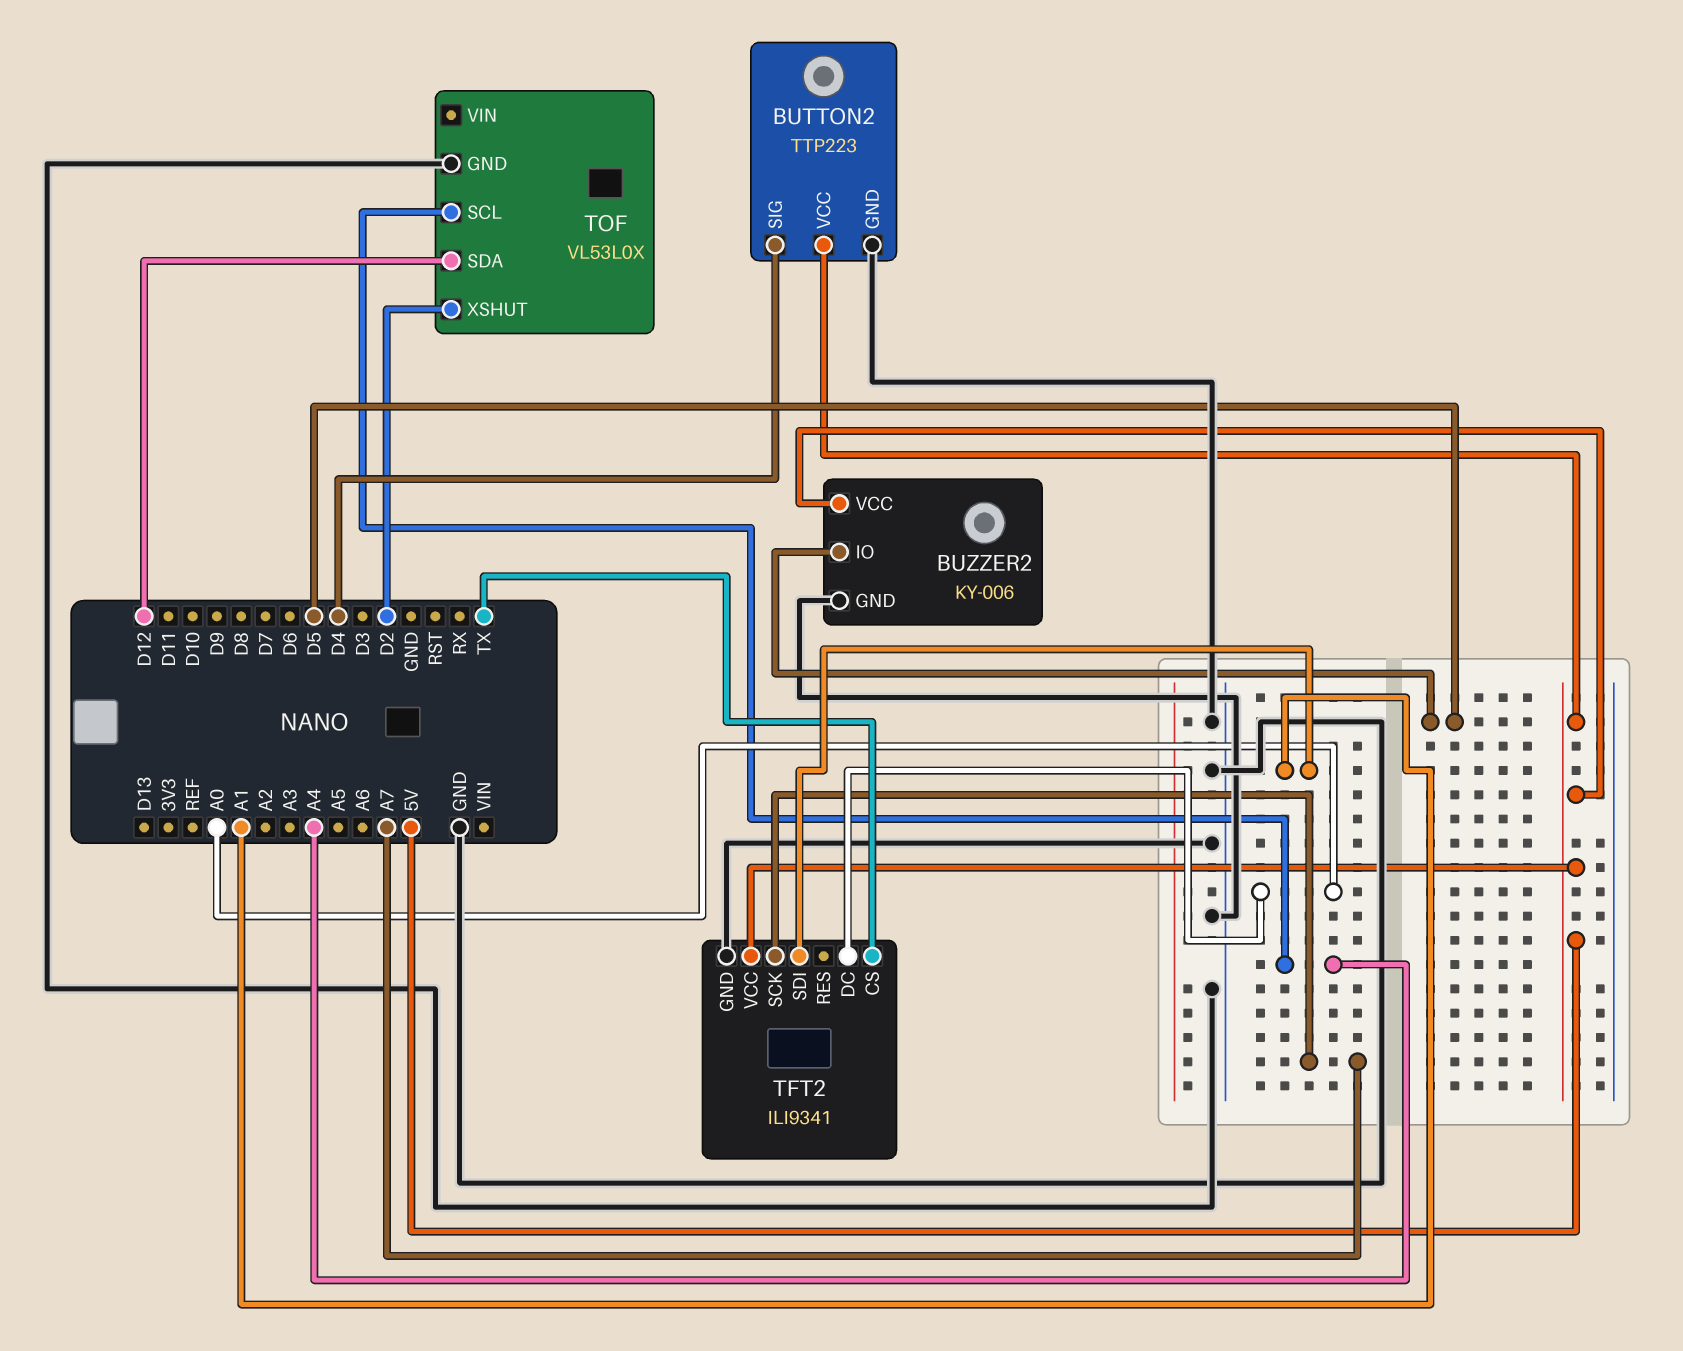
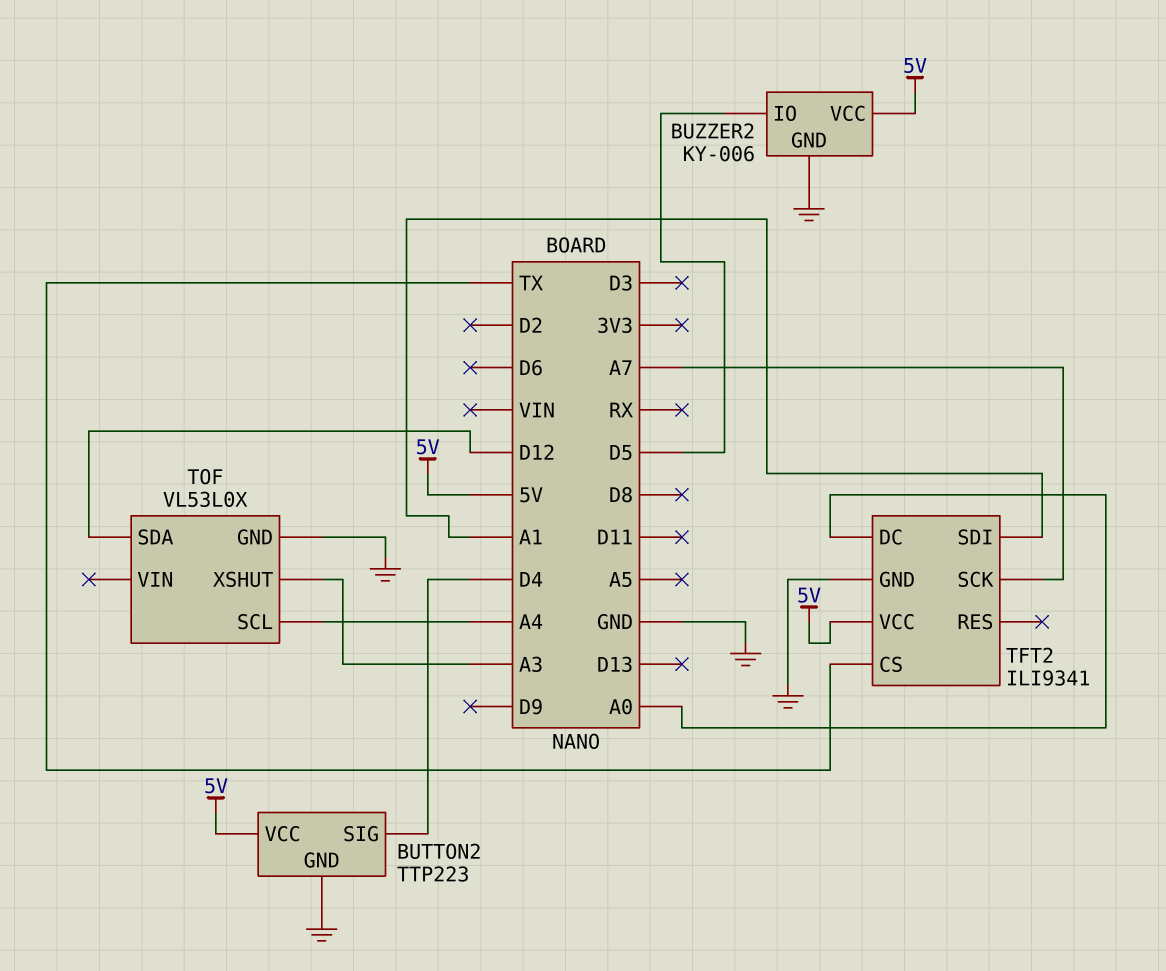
TOF pin XSHUT: D2 -> A3

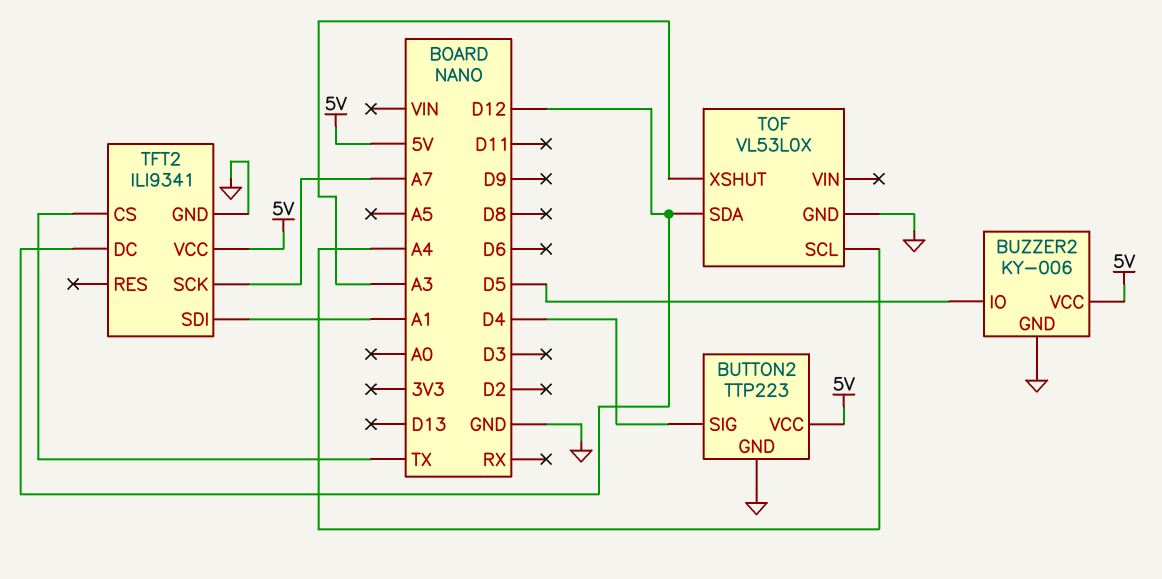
TFT2 pin DC: A0 -> D12

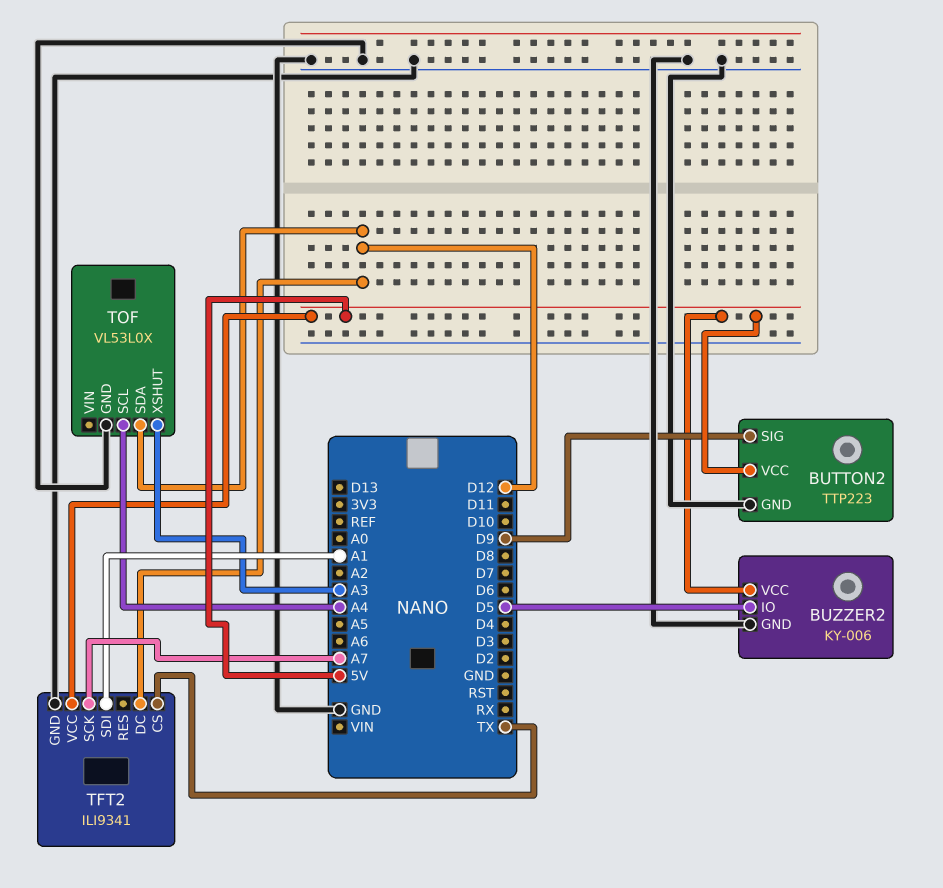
BUTTON2 pin SIG: D4 -> D9

